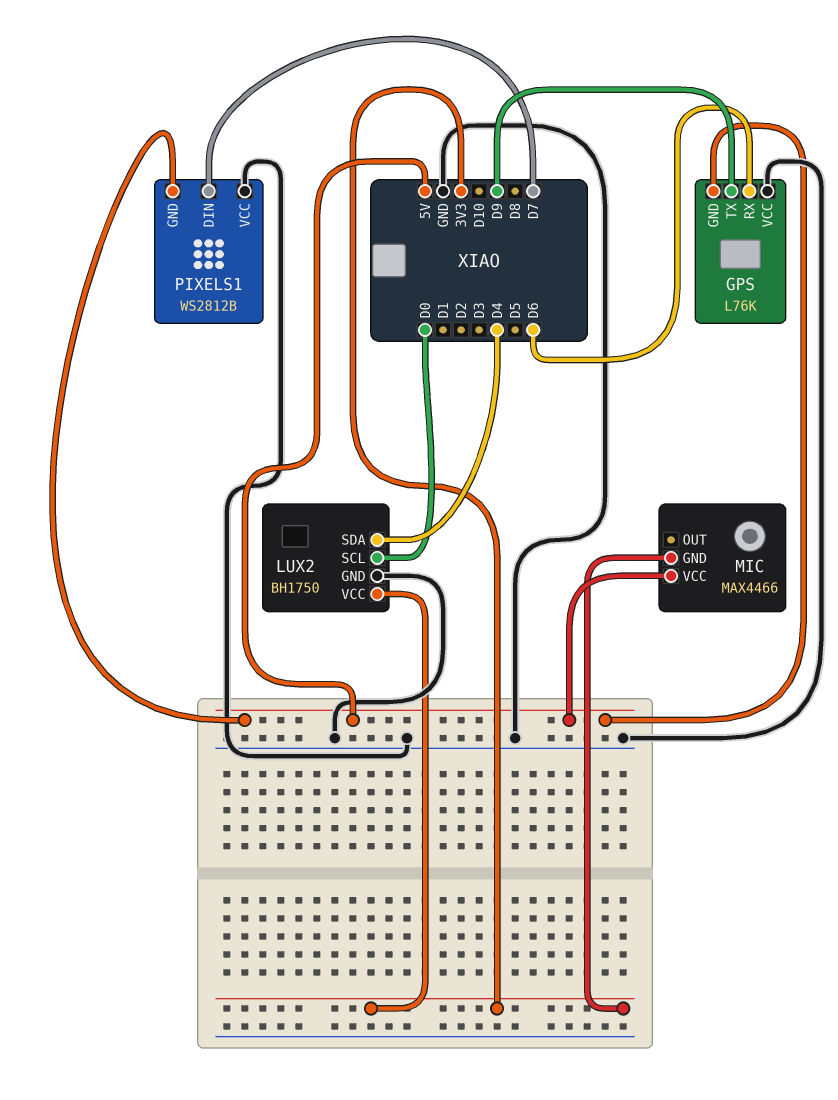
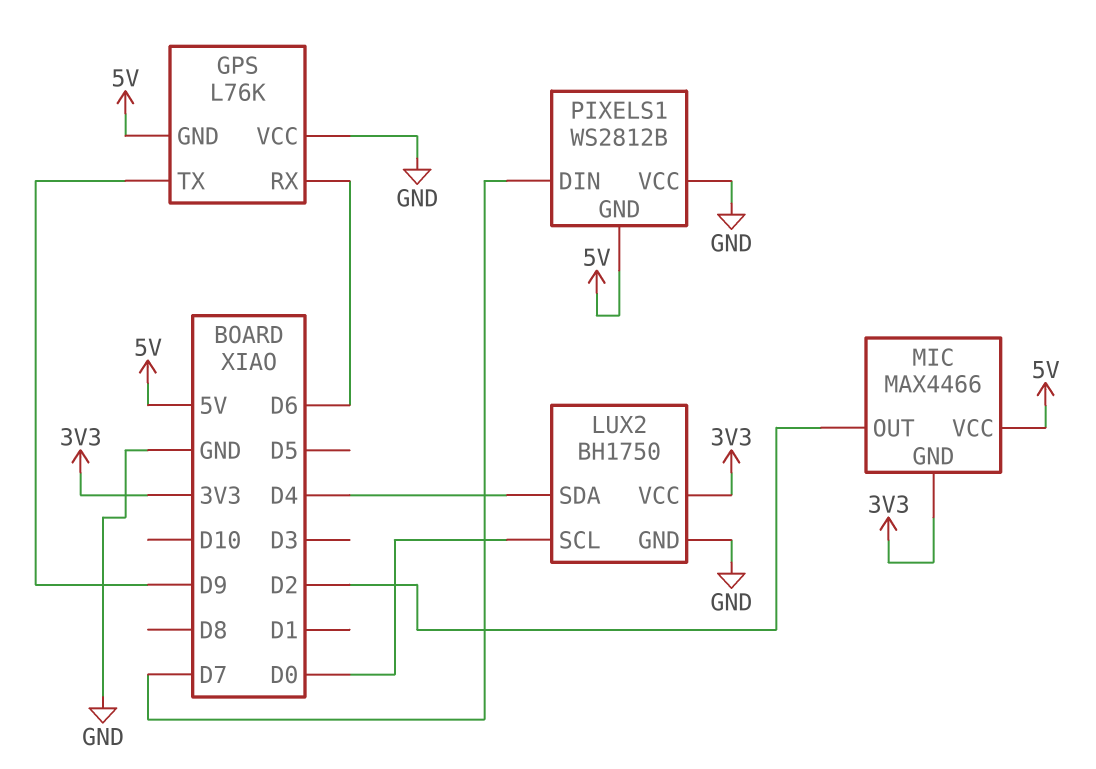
MIC pin OUT: none -> D2

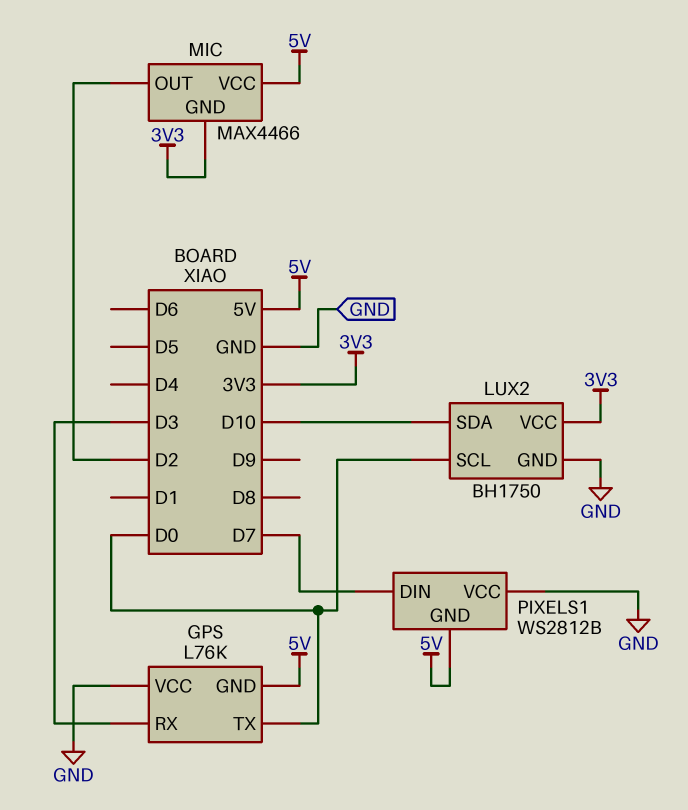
GPS pin RX: D6 -> D3
GPS pin TX: D9 -> D0
LUX2 pin SDA: D4 -> D10

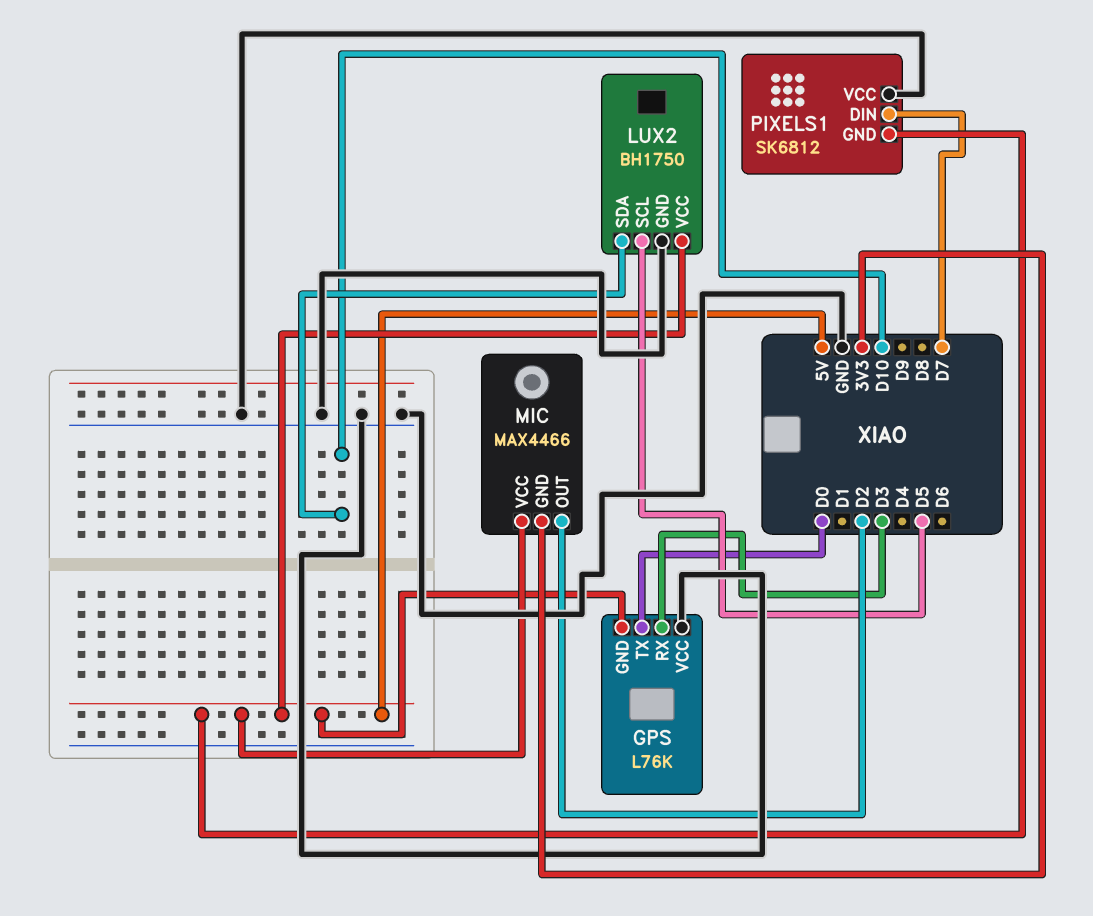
LUX2 pin SCL: D0 -> D5
LUX2 pin VCC: 3V3 -> 5V
PIXELS1: WS2812B -> SK6812

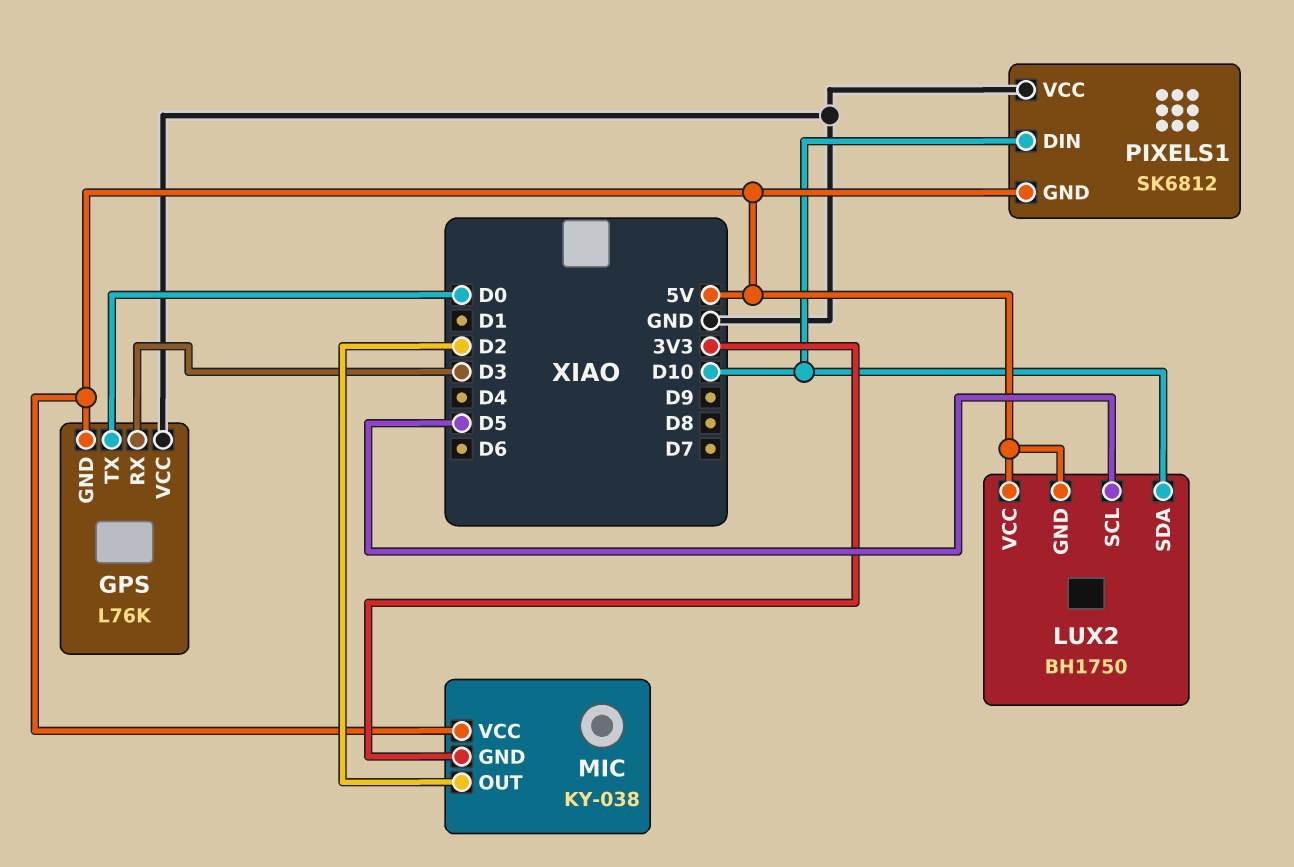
LUX2 pin GND: GND -> 5V
MIC: MAX4466 -> KY-038
PIXELS1 pin DIN: D7 -> D10

